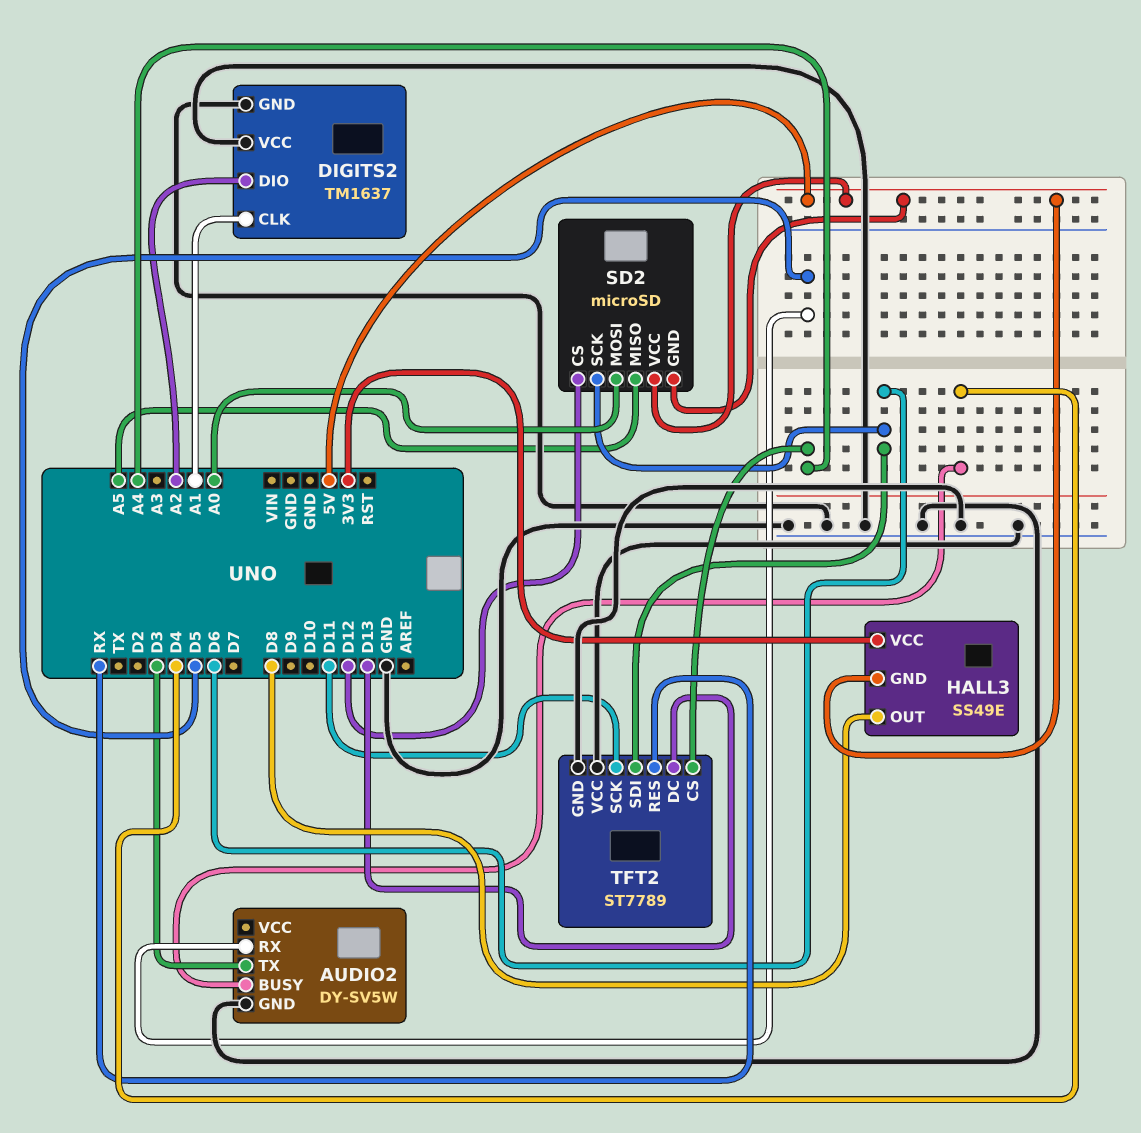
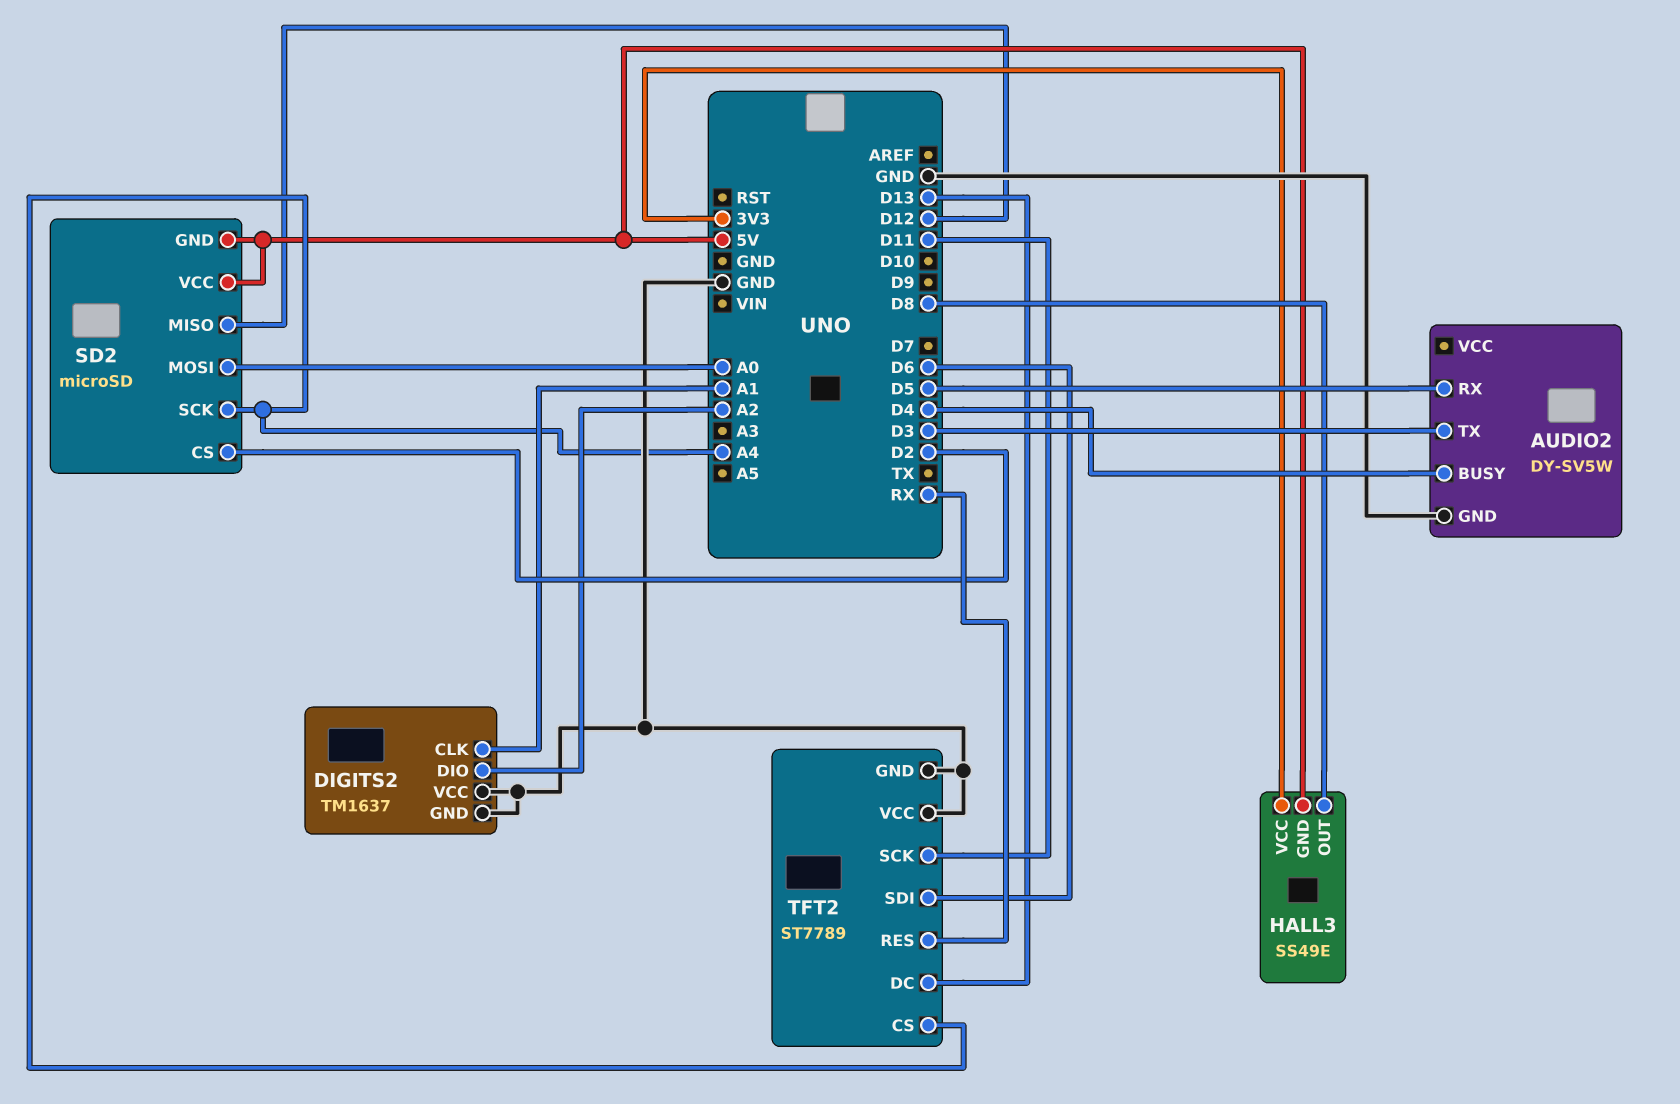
SD2 pin CS: D12 -> D2
SD2 pin MISO: A5 -> D12
SD2 pin SCK: D6 -> A4

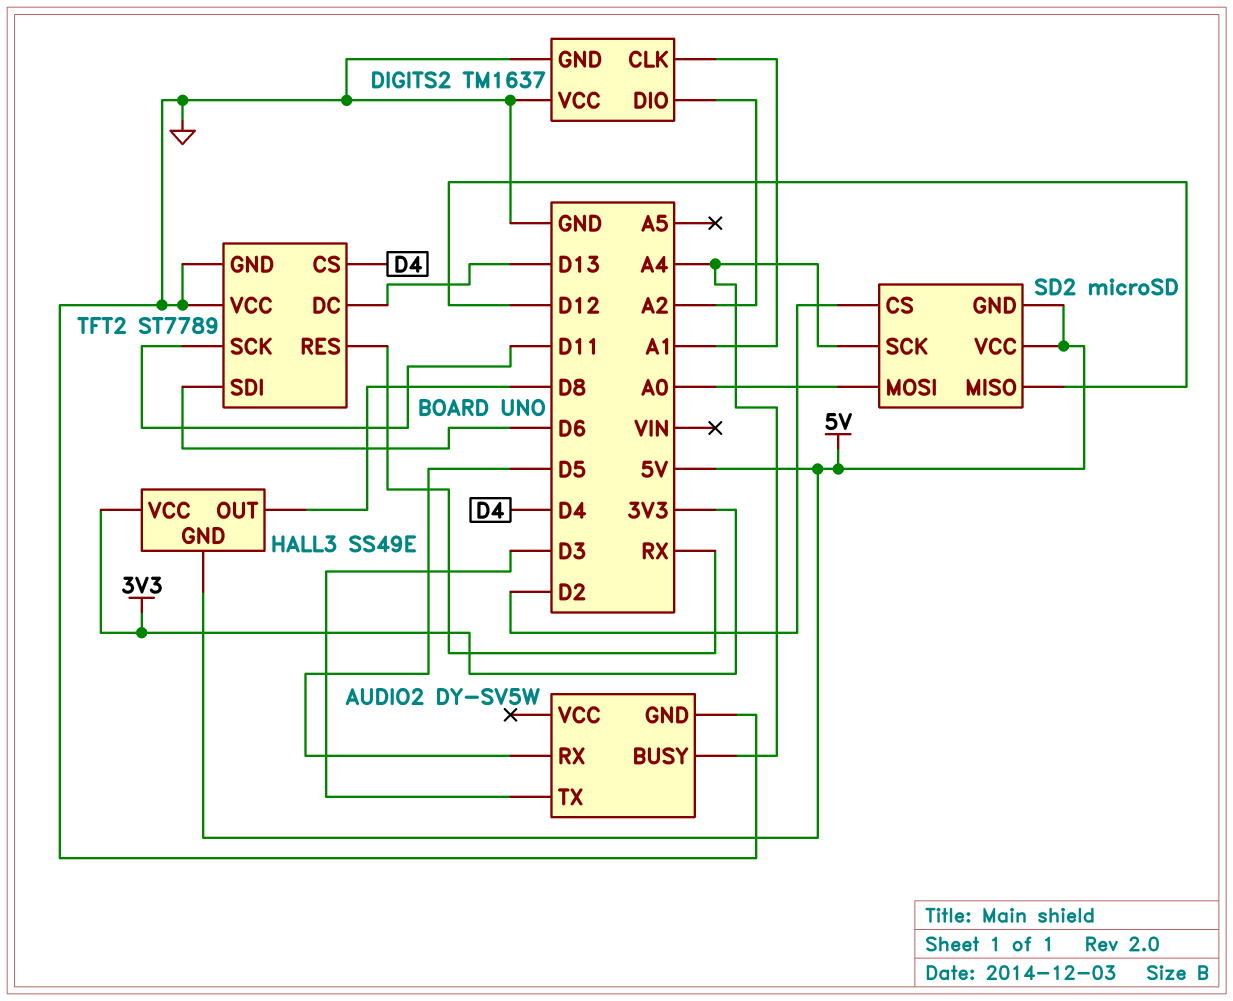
AUDIO2 pin BUSY: D4 -> A4
TFT2 pin CS: A4 -> D4

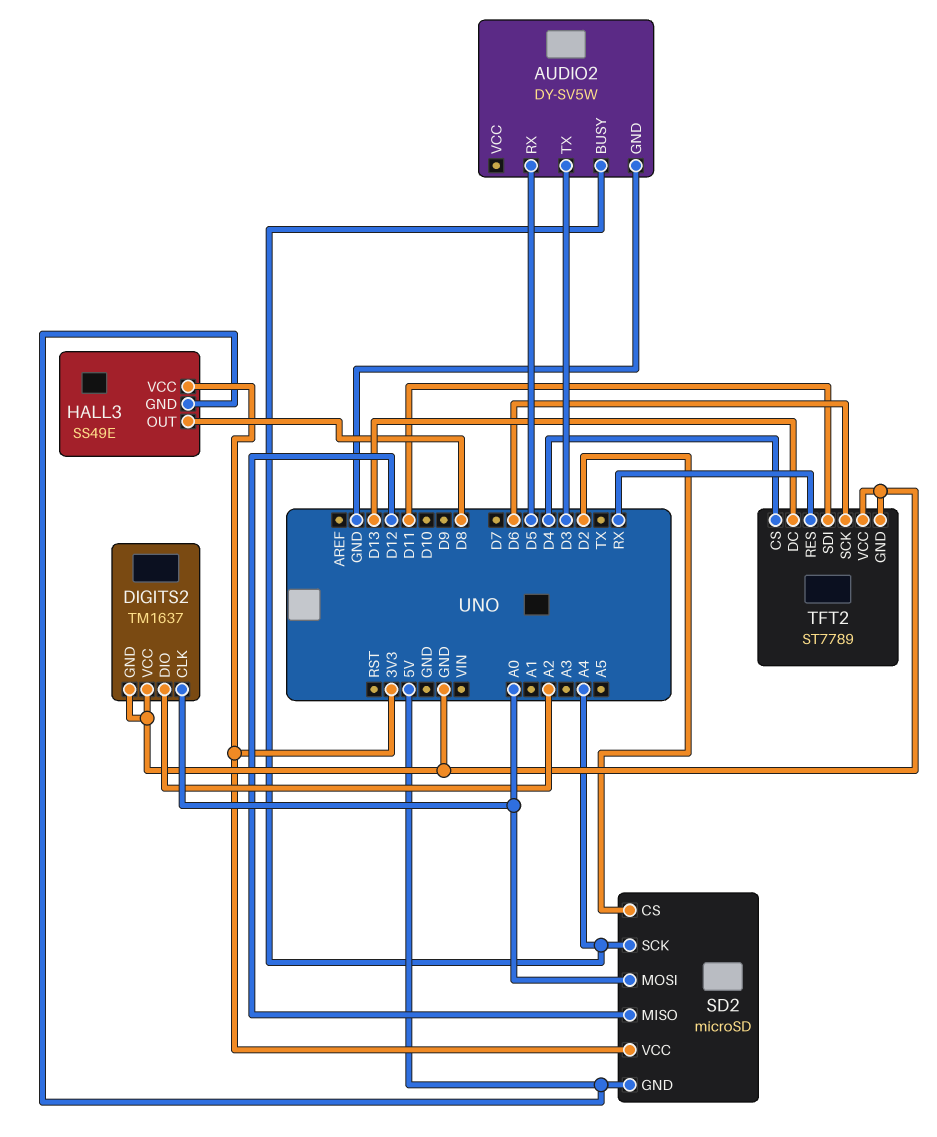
DIGITS2 pin CLK: A1 -> A0
SD2 pin VCC: 5V -> 3V3
TFT2 pin SCK: D11 -> D6
TFT2 pin SDI: D6 -> D11

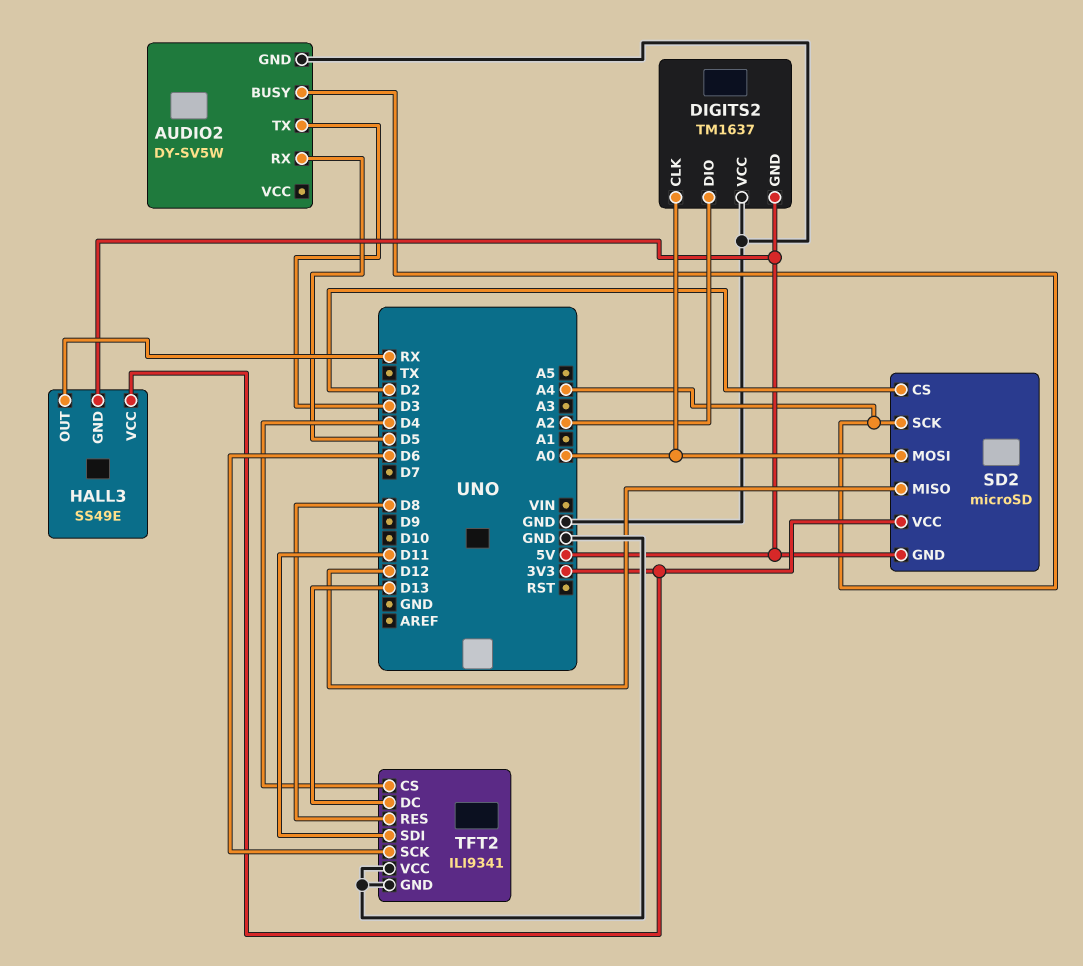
DIGITS2 pin GND: GND -> 5V
HALL3 pin OUT: D8 -> RX
TFT2: ST7789 -> ILI9341
TFT2 pin RES: RX -> D8

